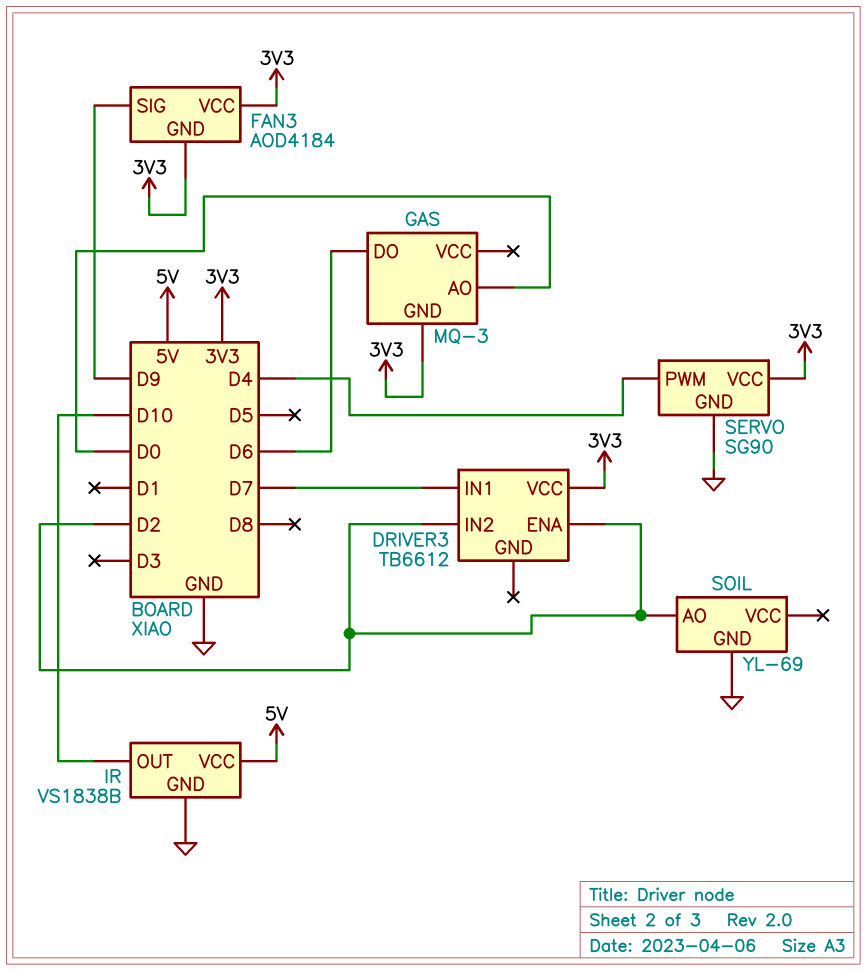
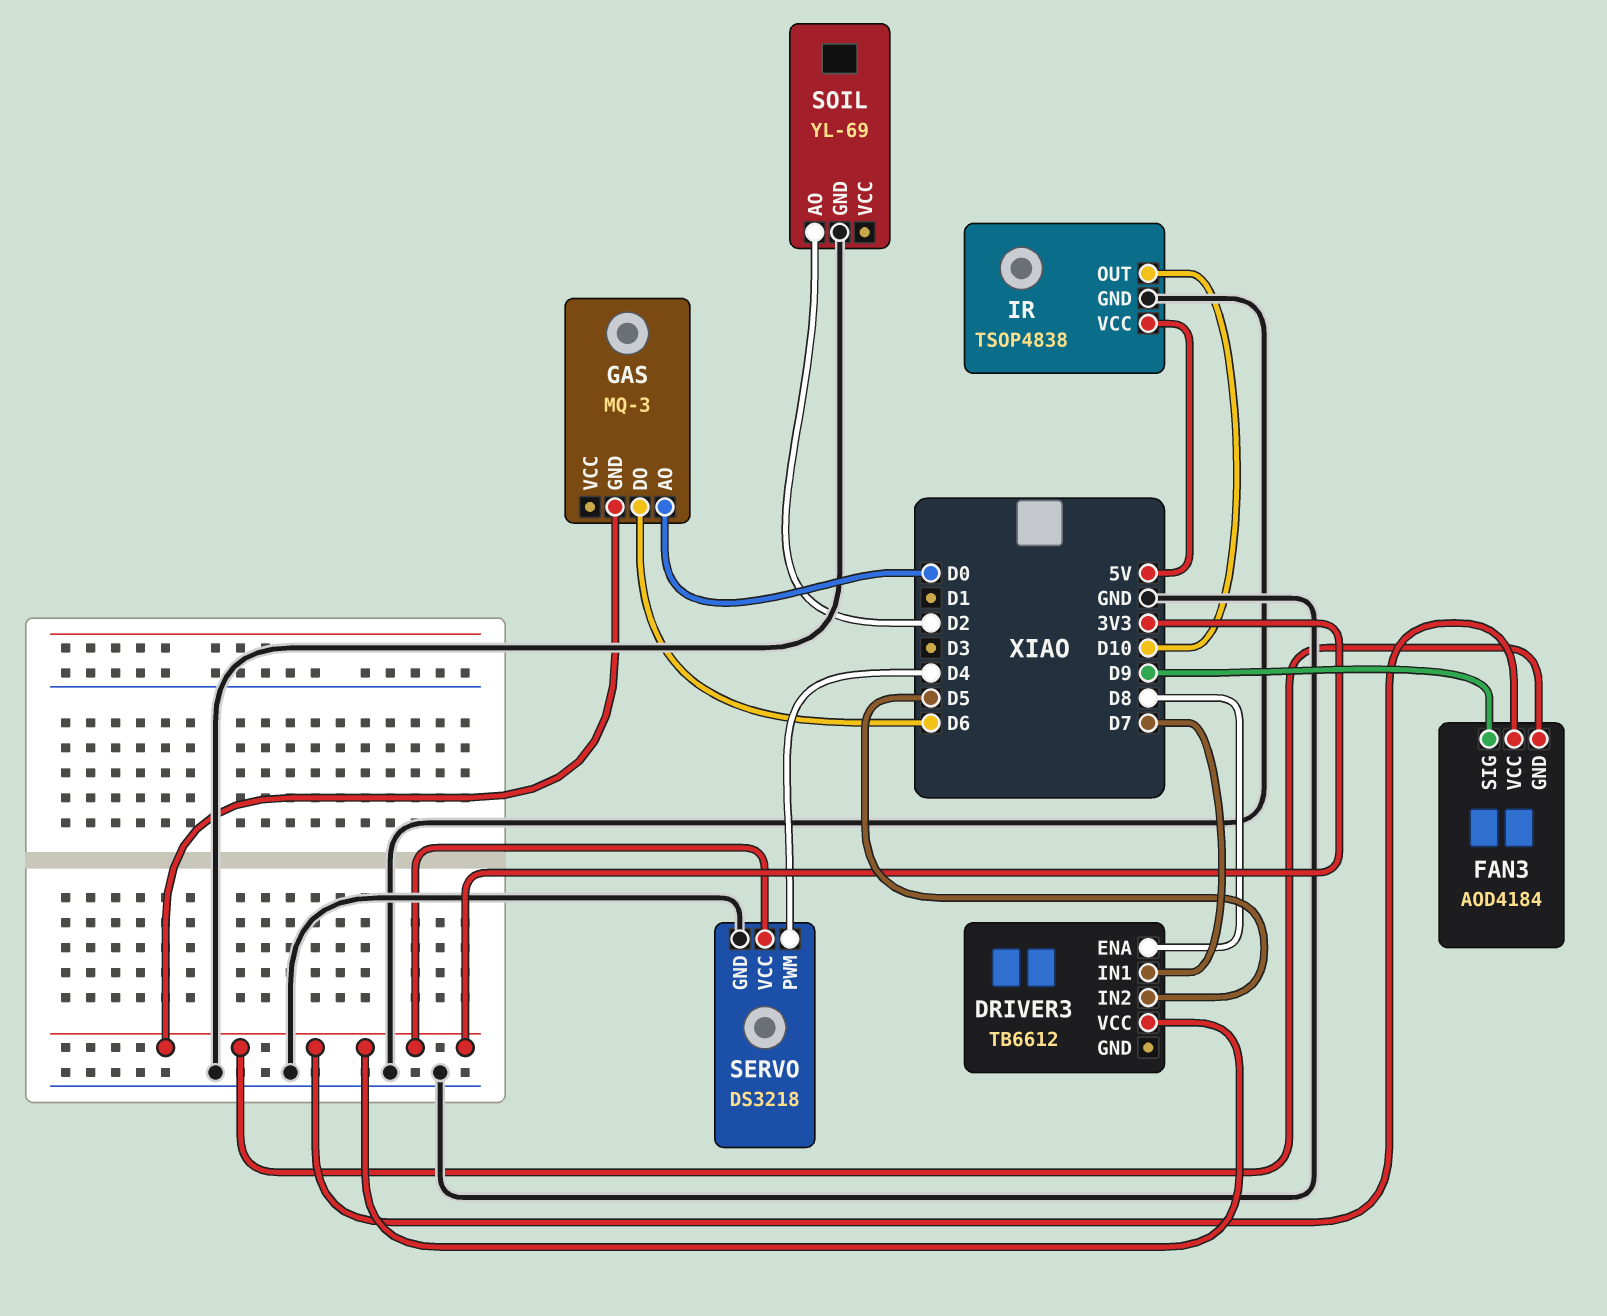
DRIVER3 pin ENA: D2 -> D8
DRIVER3 pin IN2: D2 -> D5
IR: VS1838B -> TSOP4838
SERVO: SG90 -> DS3218

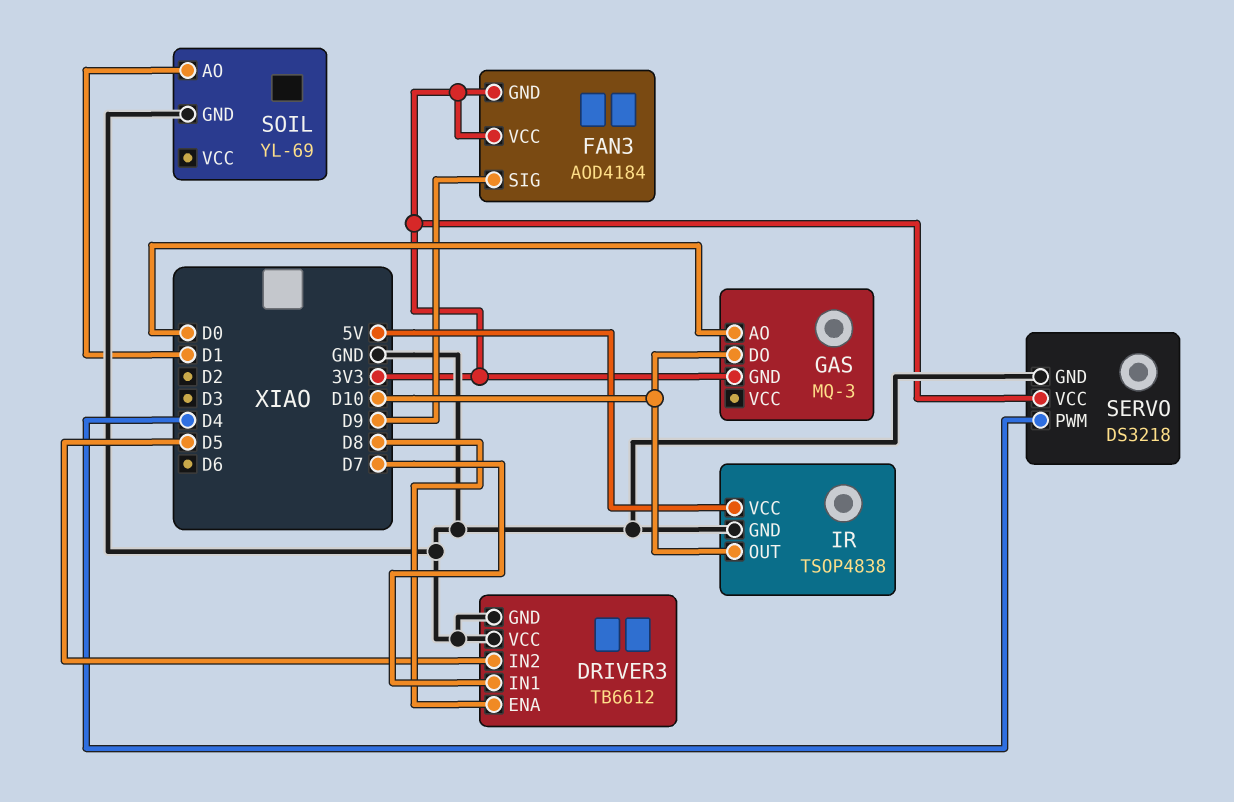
DRIVER3 pin GND: none -> GND
DRIVER3 pin VCC: 3V3 -> GND
GAS pin DO: D6 -> D10
SOIL pin AO: D2 -> D1

